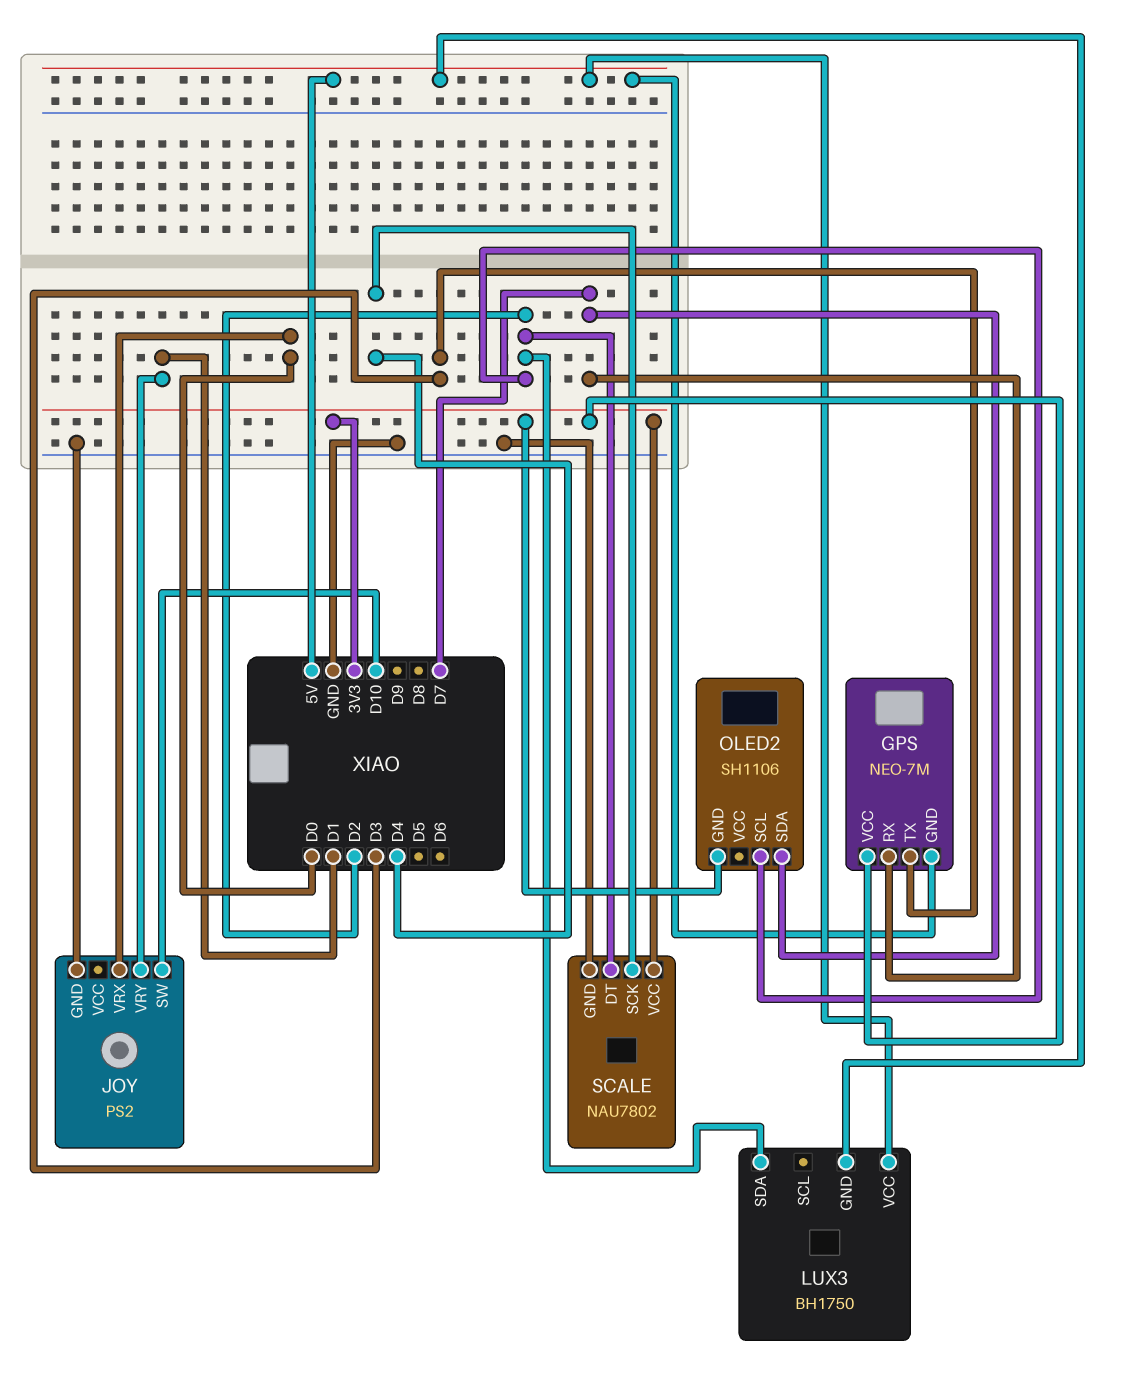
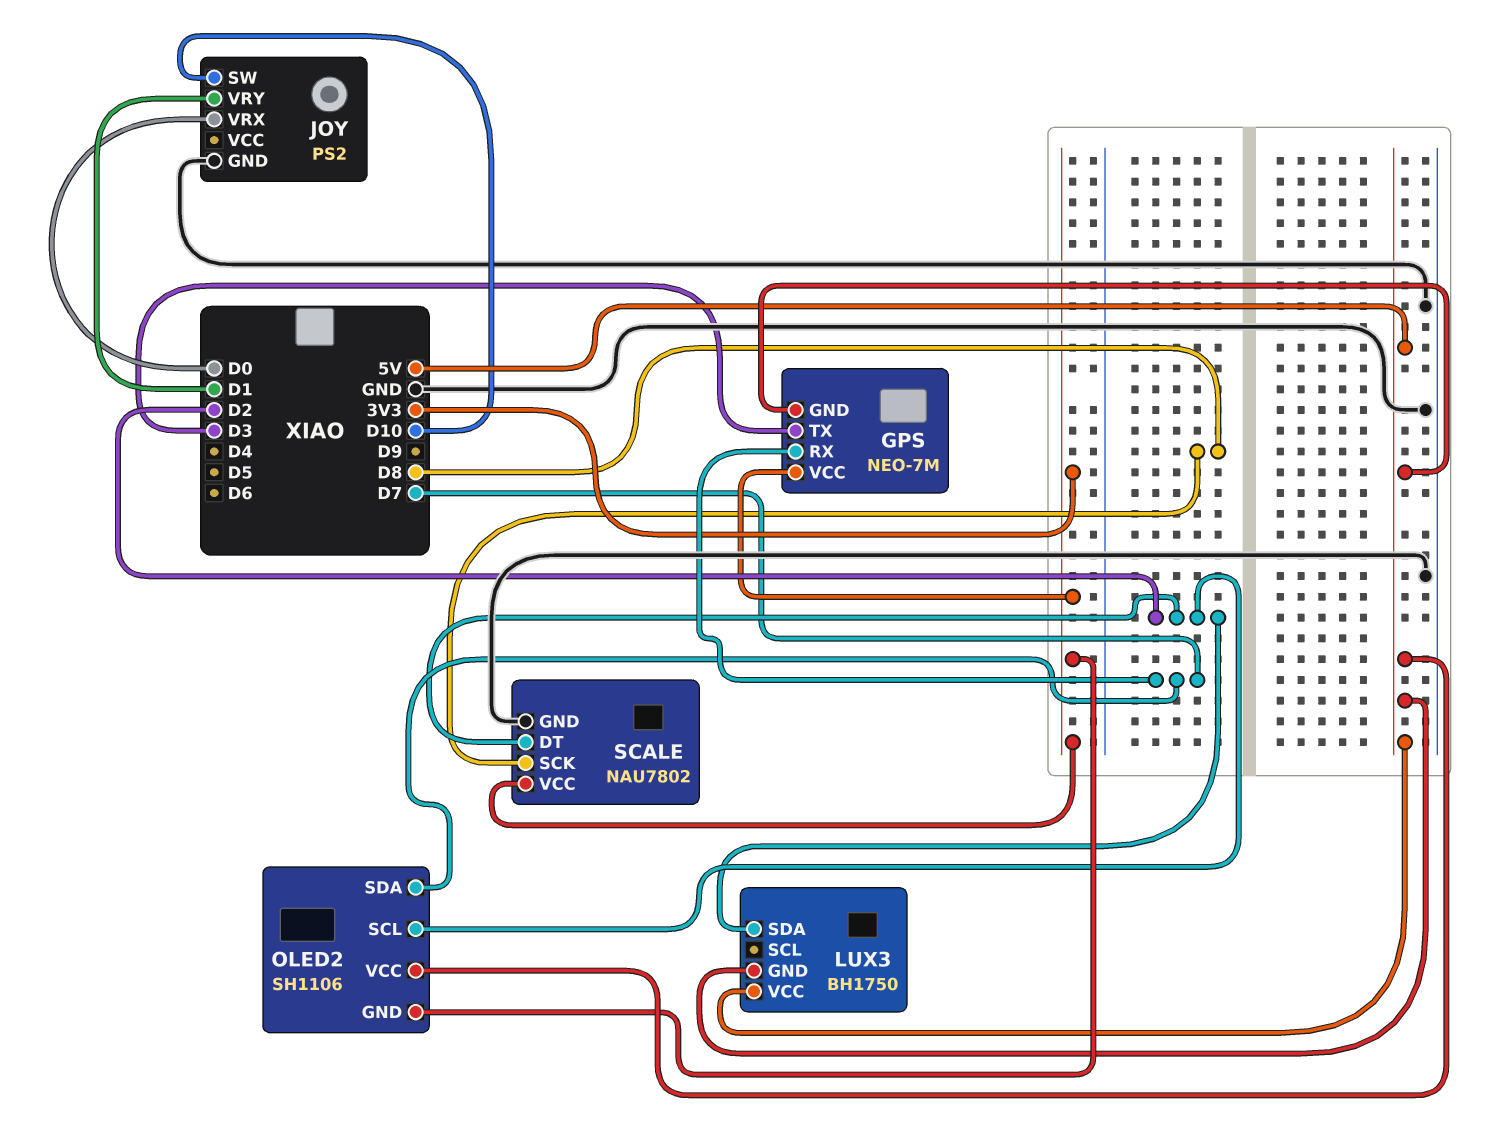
OLED2 pin VCC: none -> 5V
SCALE pin SCK: D4 -> D8

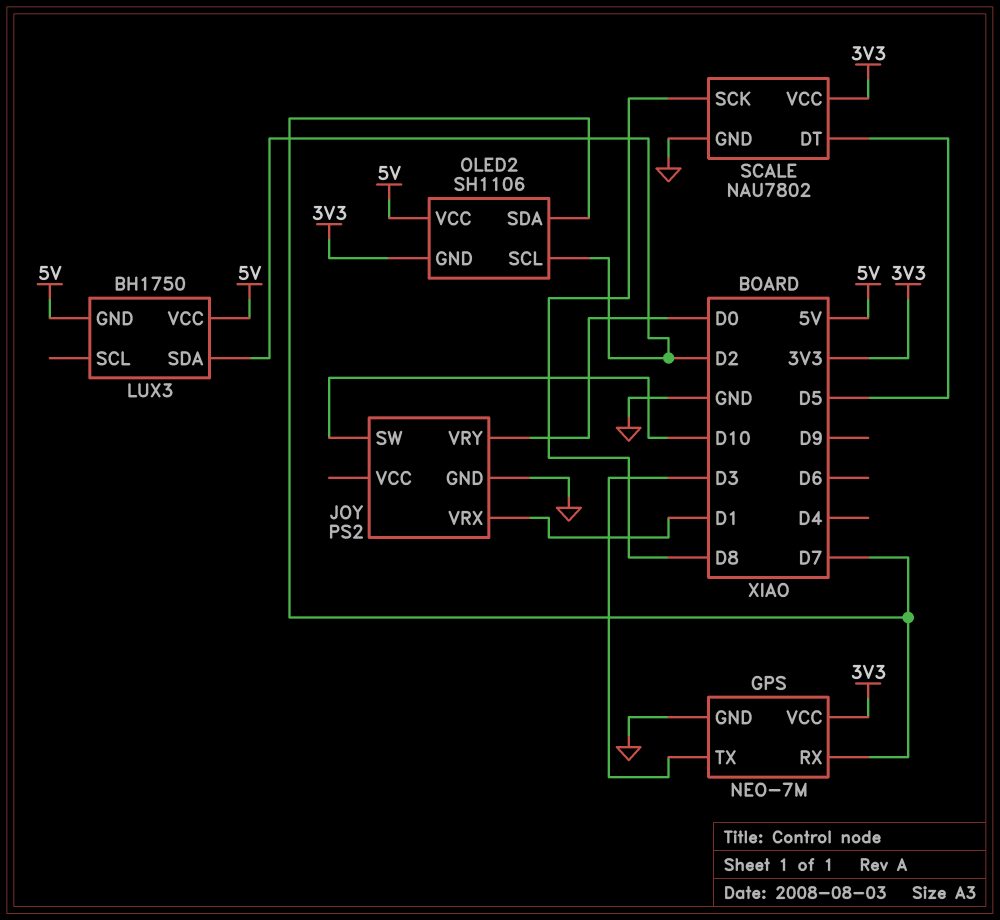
GPS pin GND: 5V -> GND
JOY pin VRX: D0 -> D1
JOY pin VRY: D1 -> D0
SCALE pin DT: D2 -> D5

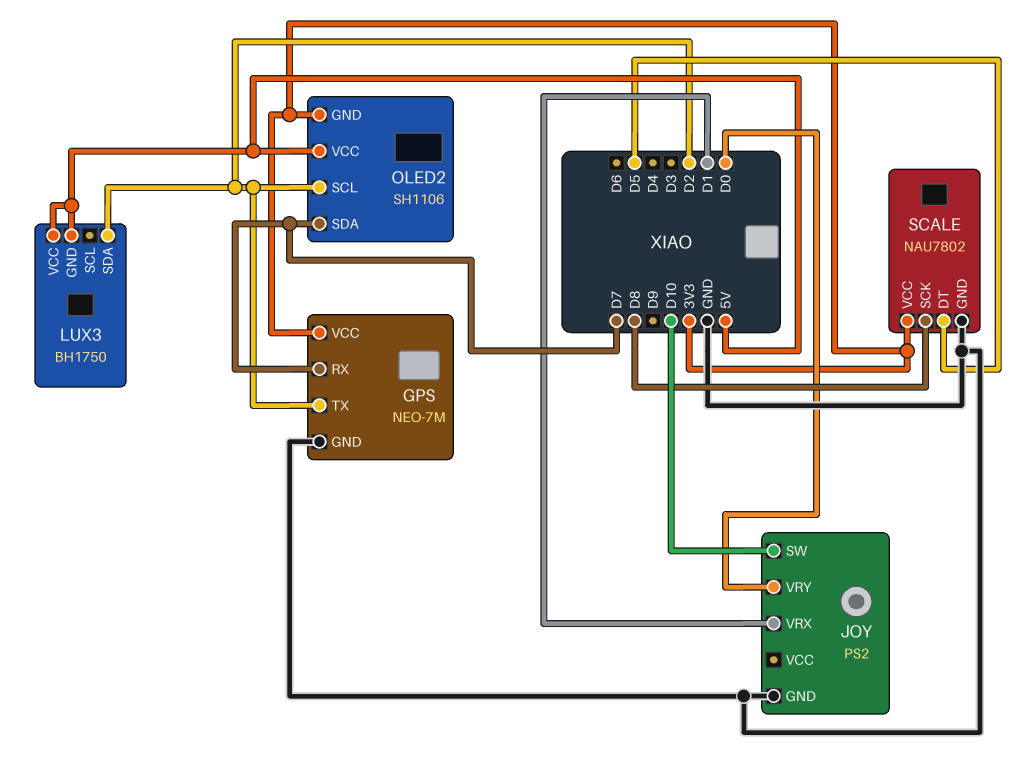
GPS pin TX: D3 -> D2

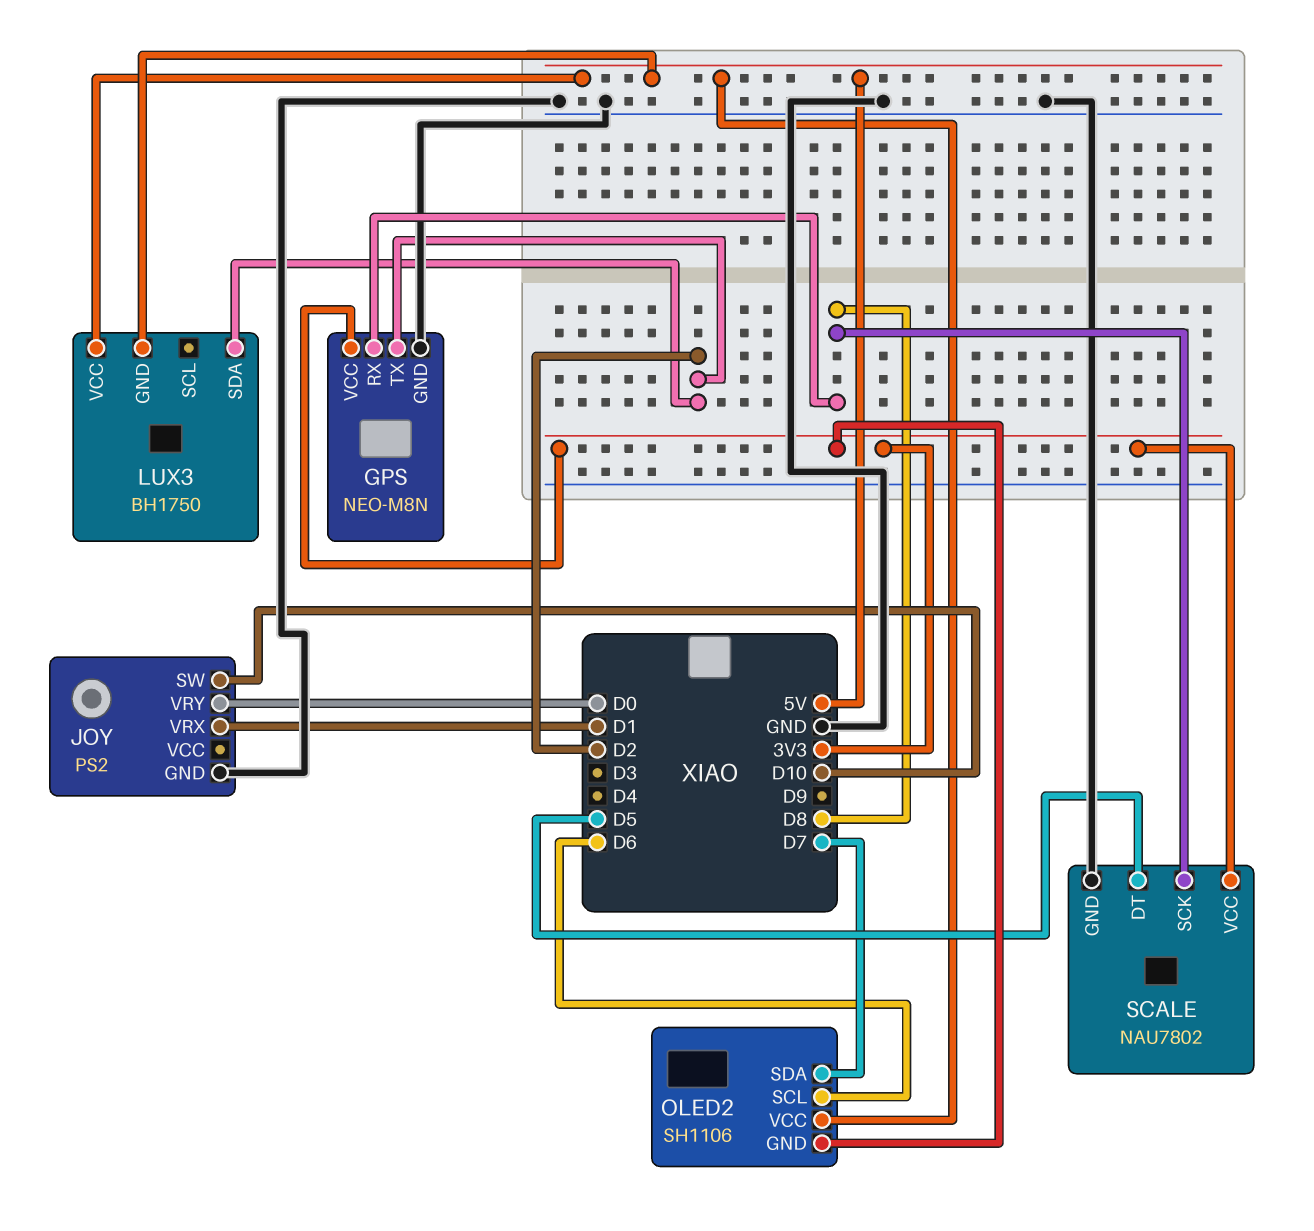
GPS: NEO-7M -> NEO-M8N
GPS pin RX: D7 -> D8
OLED2 pin SCL: D2 -> D6

